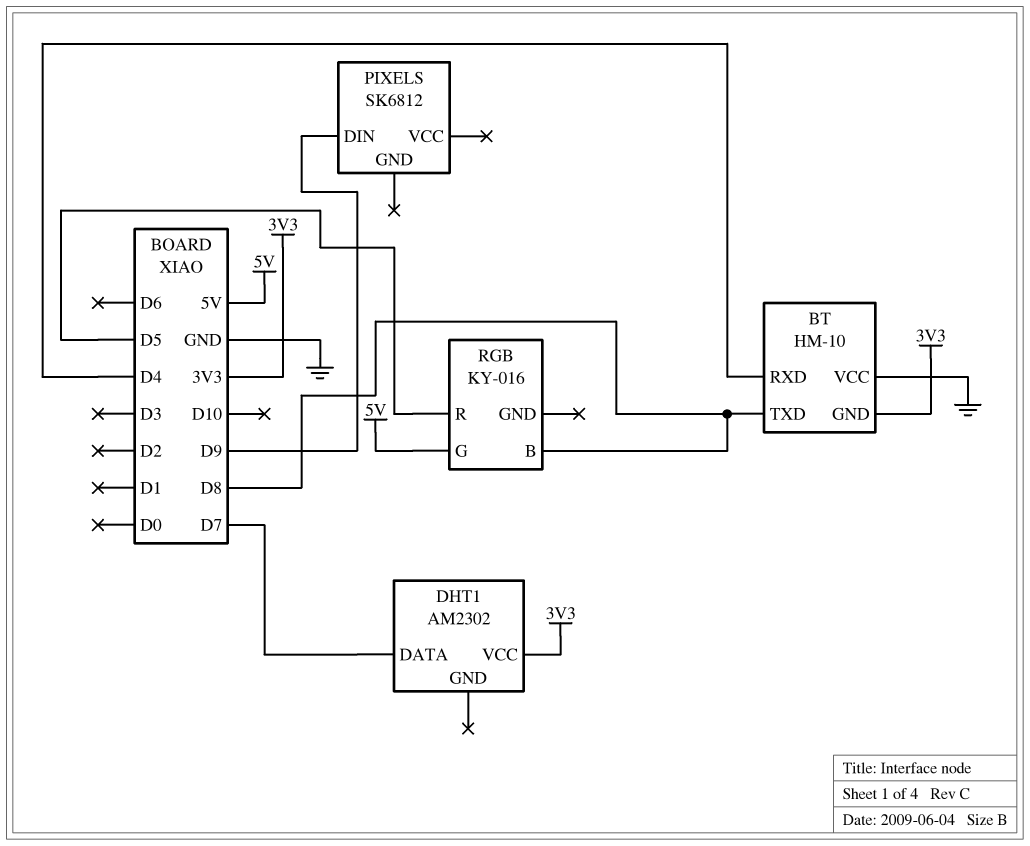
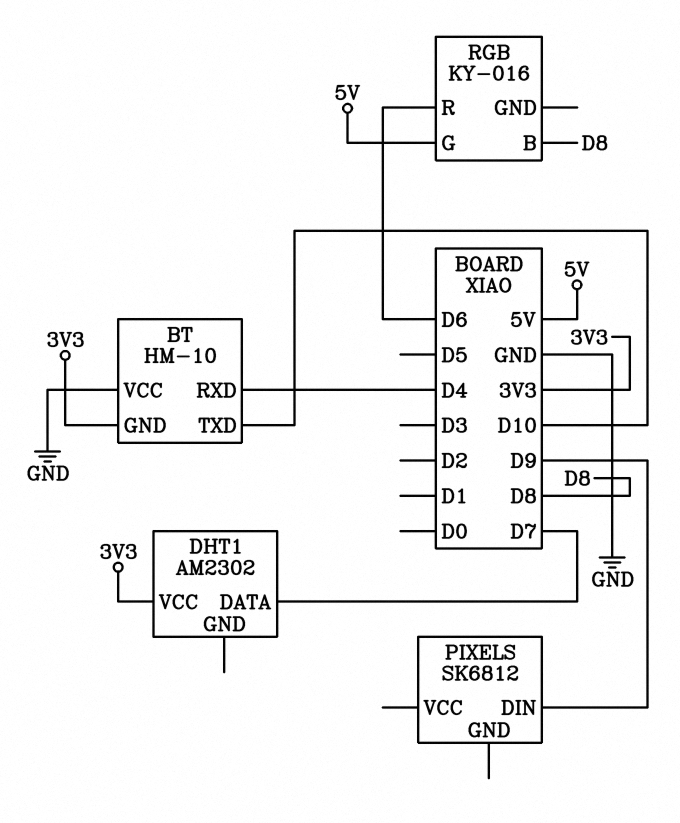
BT pin TXD: D8 -> D10
RGB pin R: D5 -> D6

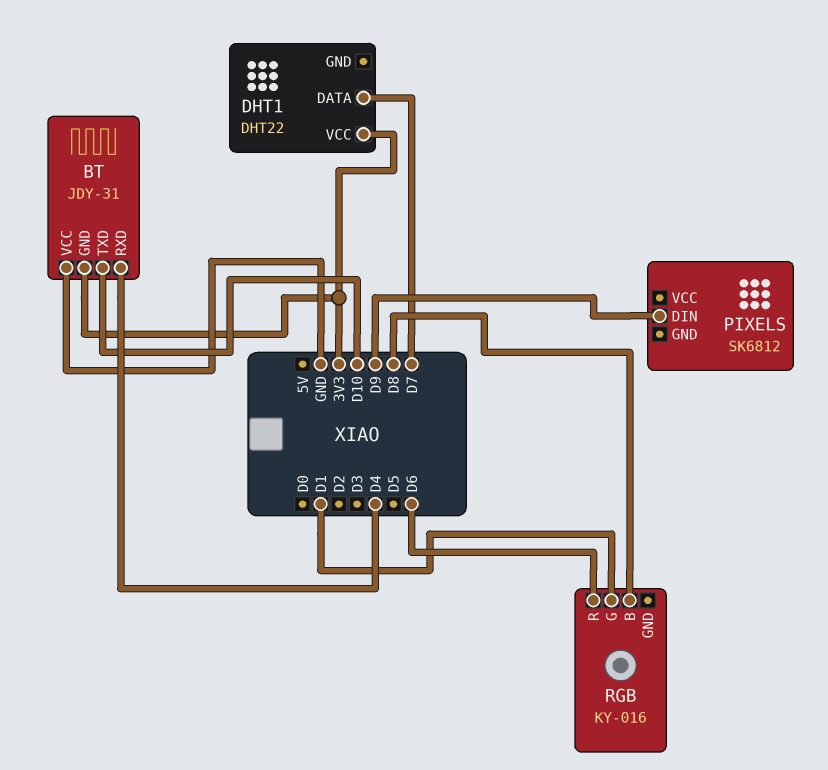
BT: HM-10 -> JDY-31
DHT1: AM2302 -> DHT22
RGB pin G: 5V -> D1

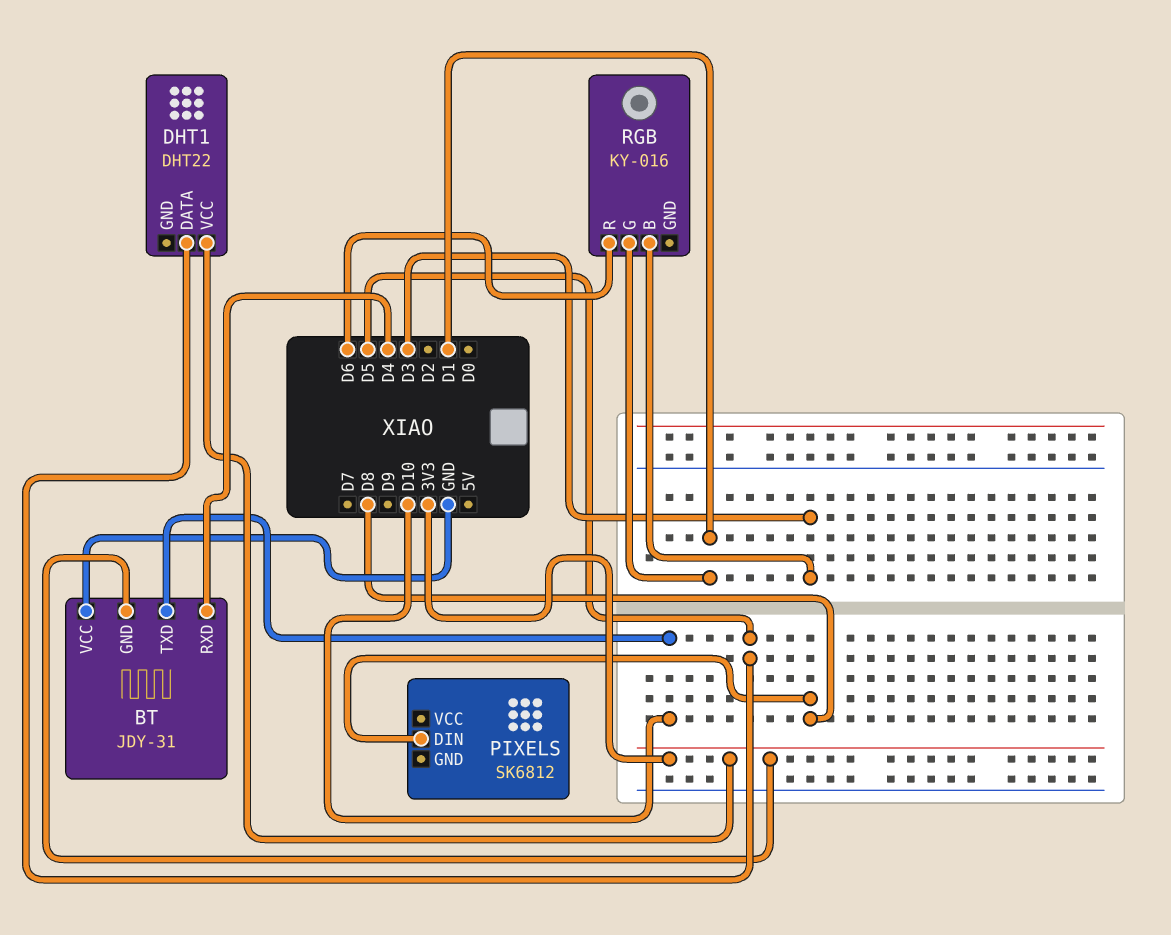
DHT1 pin DATA: D7 -> D5
PIXELS pin DIN: D9 -> D8
RGB pin B: D8 -> D3

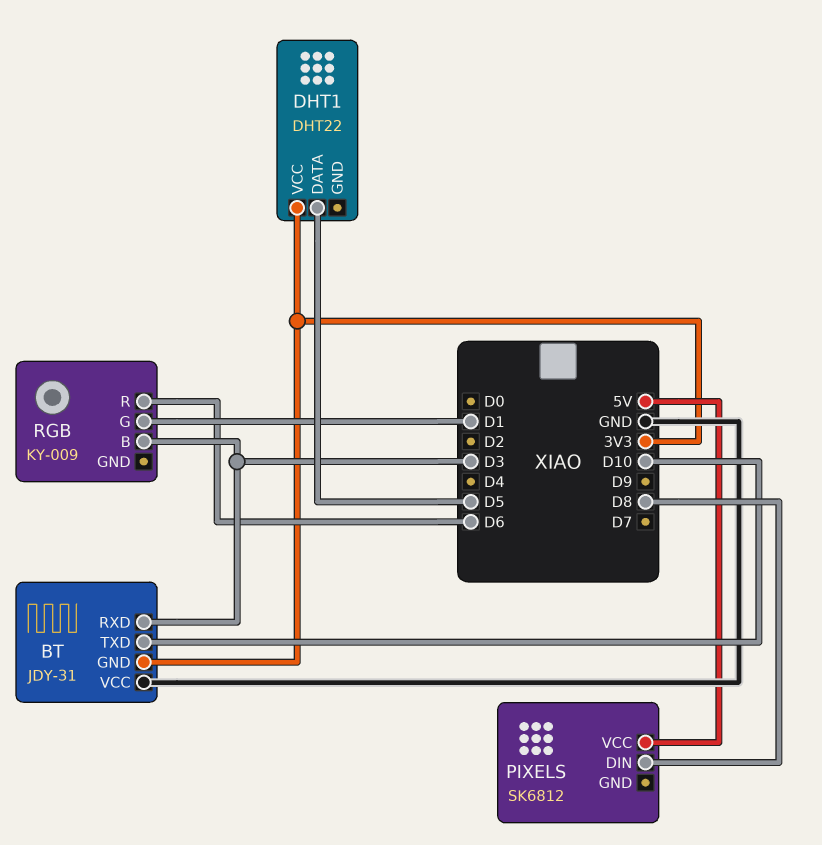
BT pin RXD: D4 -> D3
PIXELS pin VCC: none -> 5V
RGB: KY-016 -> KY-009

